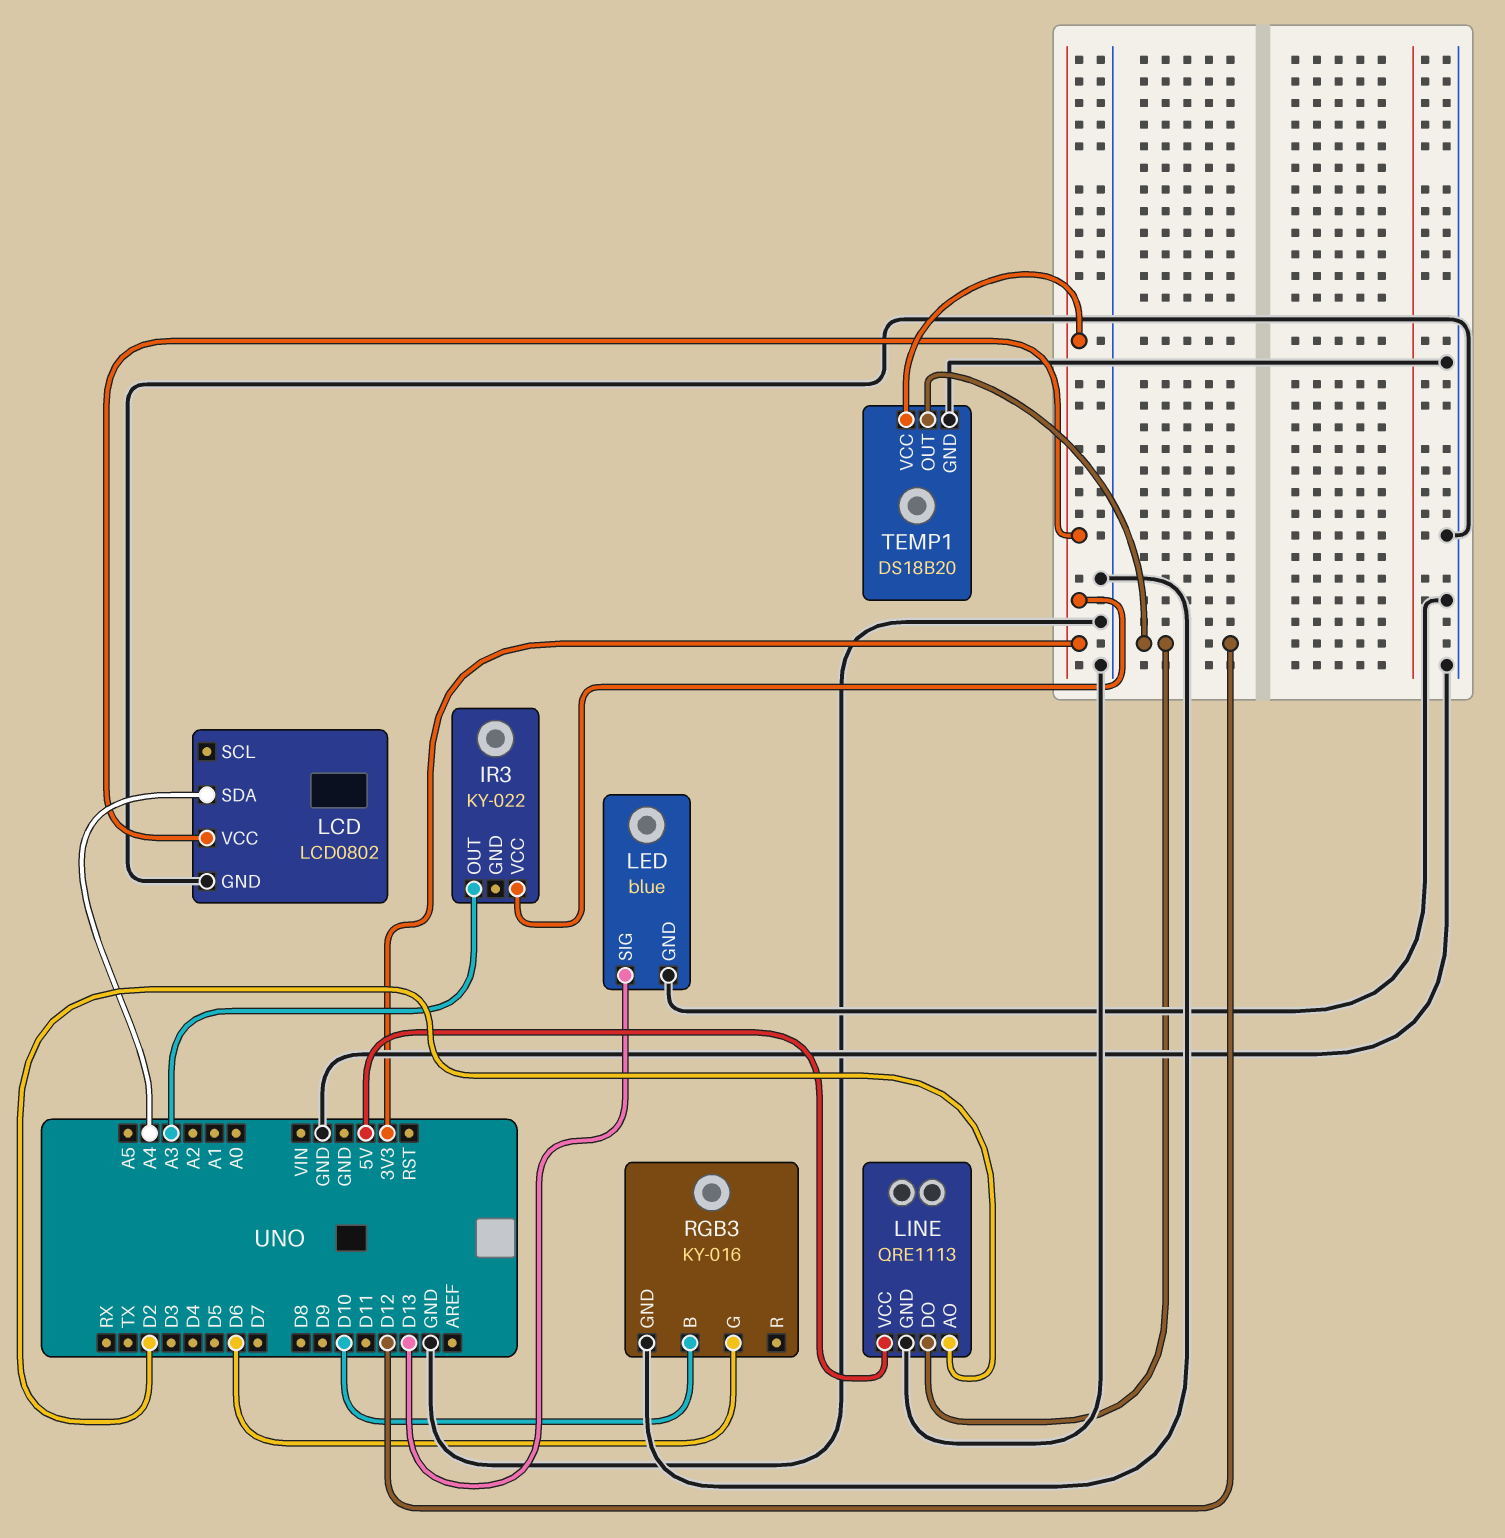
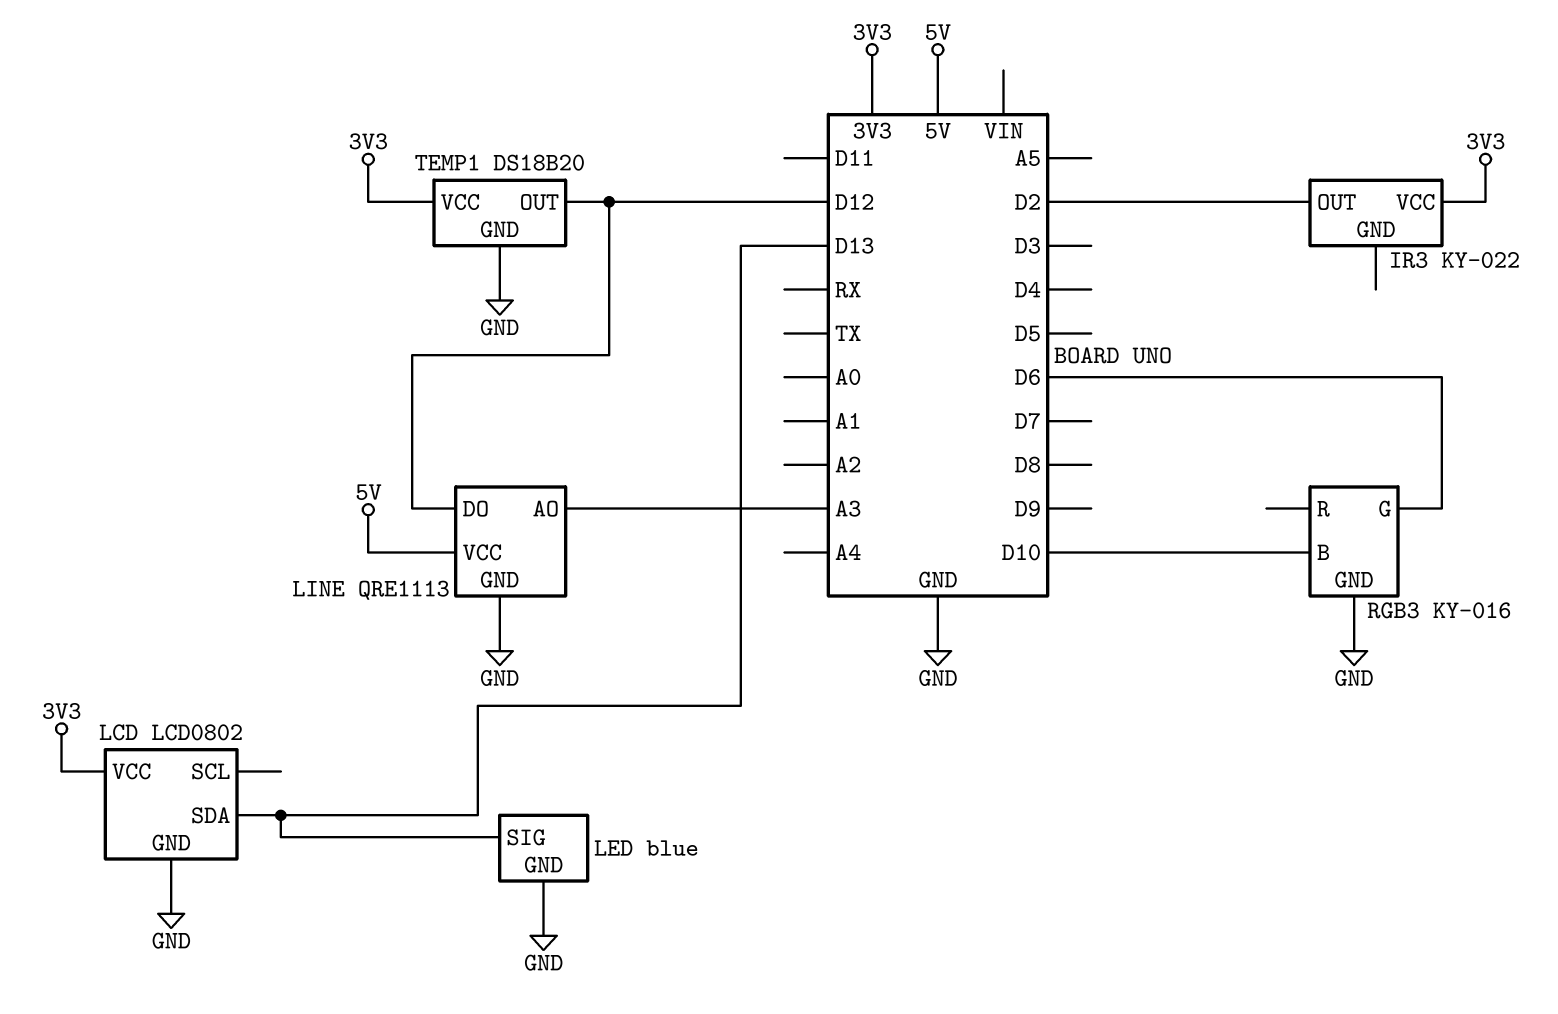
IR3 pin OUT: A3 -> D2
LCD pin SDA: A4 -> D13
LINE pin AO: D2 -> A3

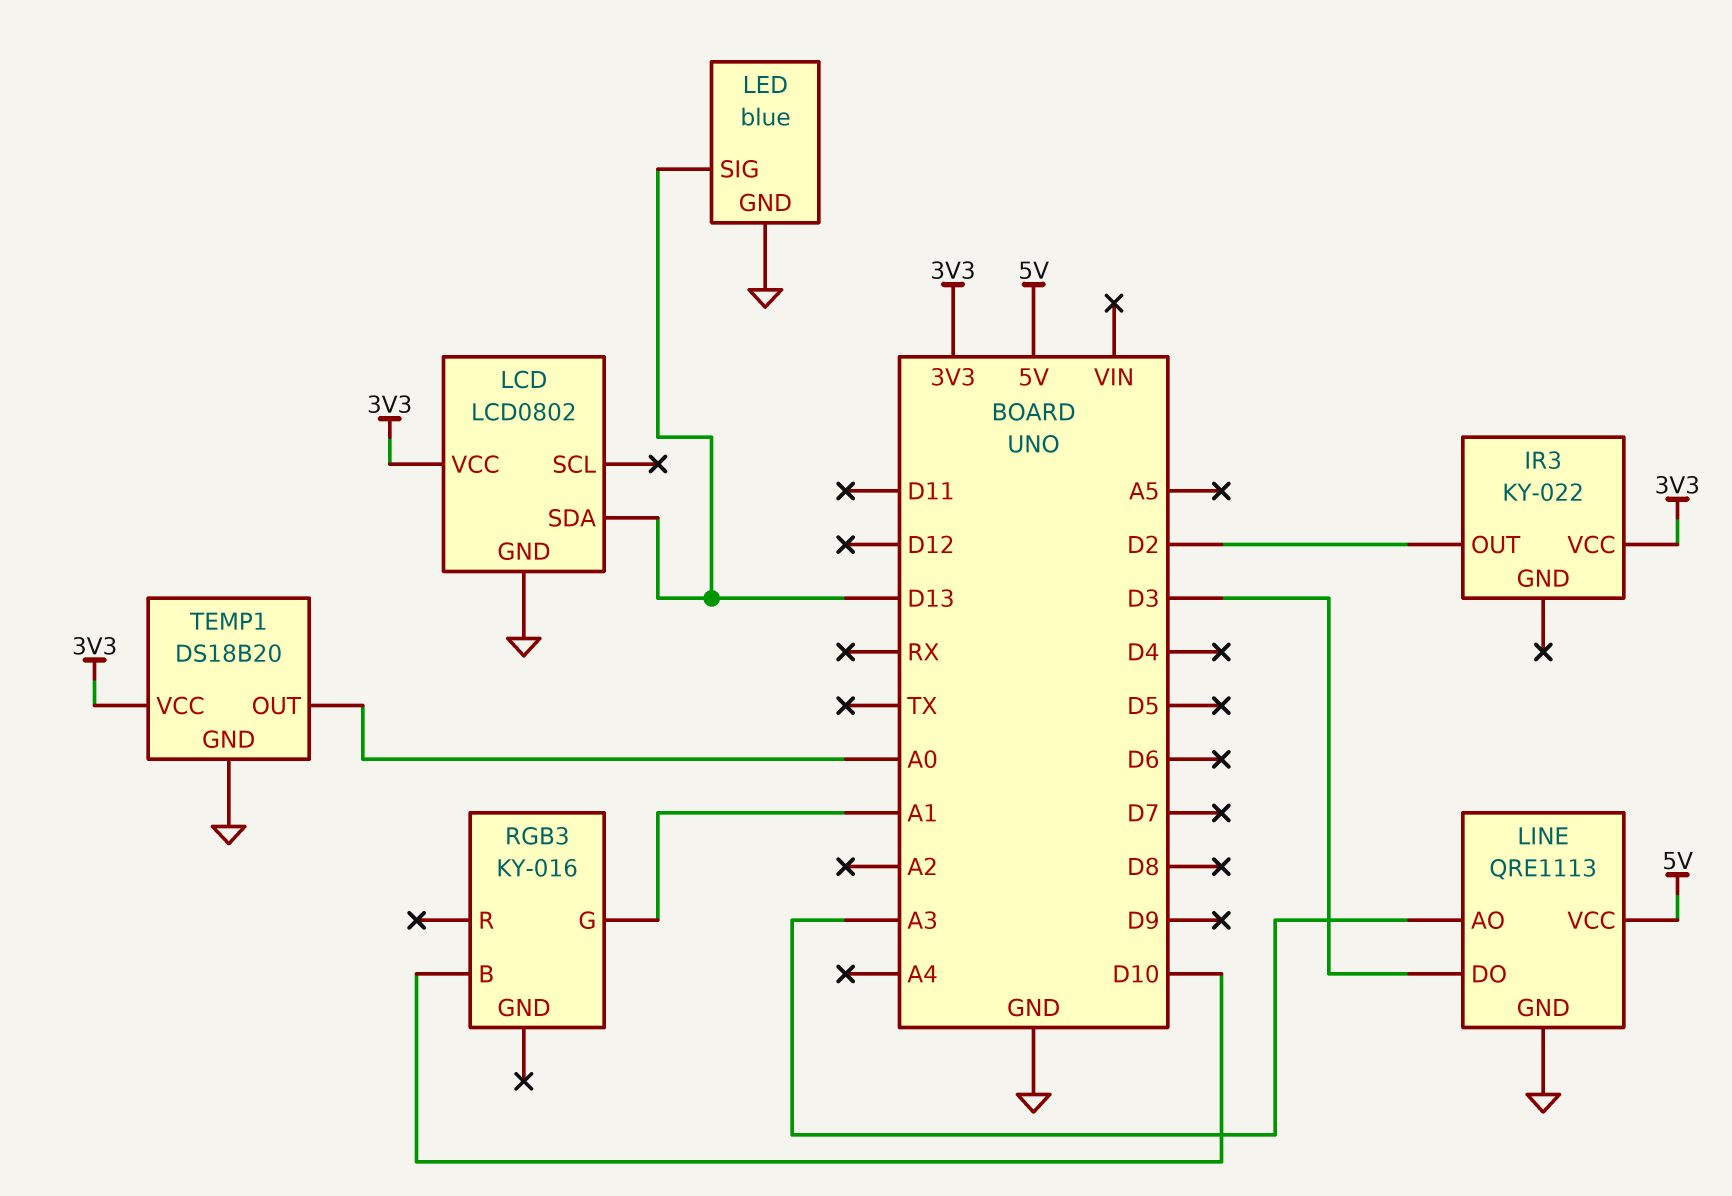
LINE pin DO: D12 -> D3
RGB3 pin G: D6 -> A1
RGB3 pin GND: GND -> none
TEMP1 pin OUT: D12 -> A0

